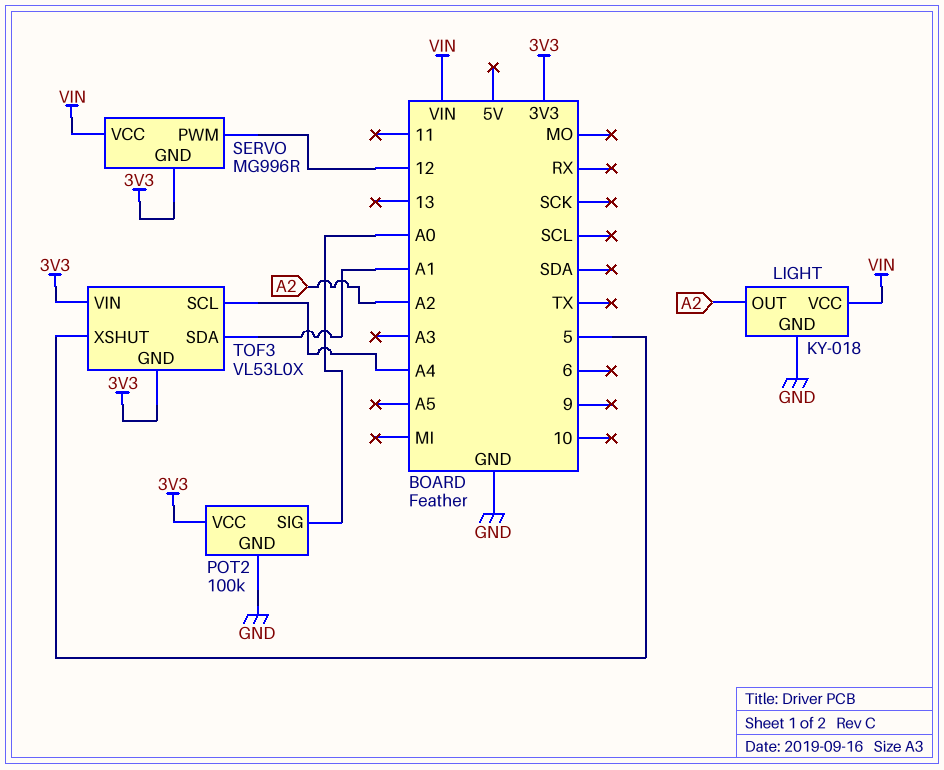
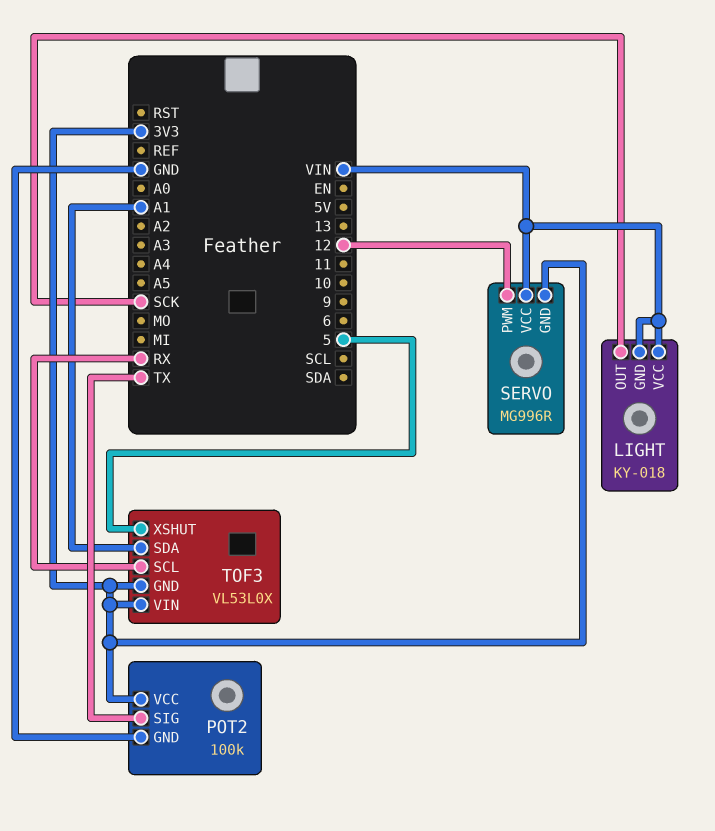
LIGHT pin GND: GND -> VIN
LIGHT pin OUT: A2 -> SCK
POT2 pin SIG: A0 -> TX
TOF3 pin SCL: A4 -> RX

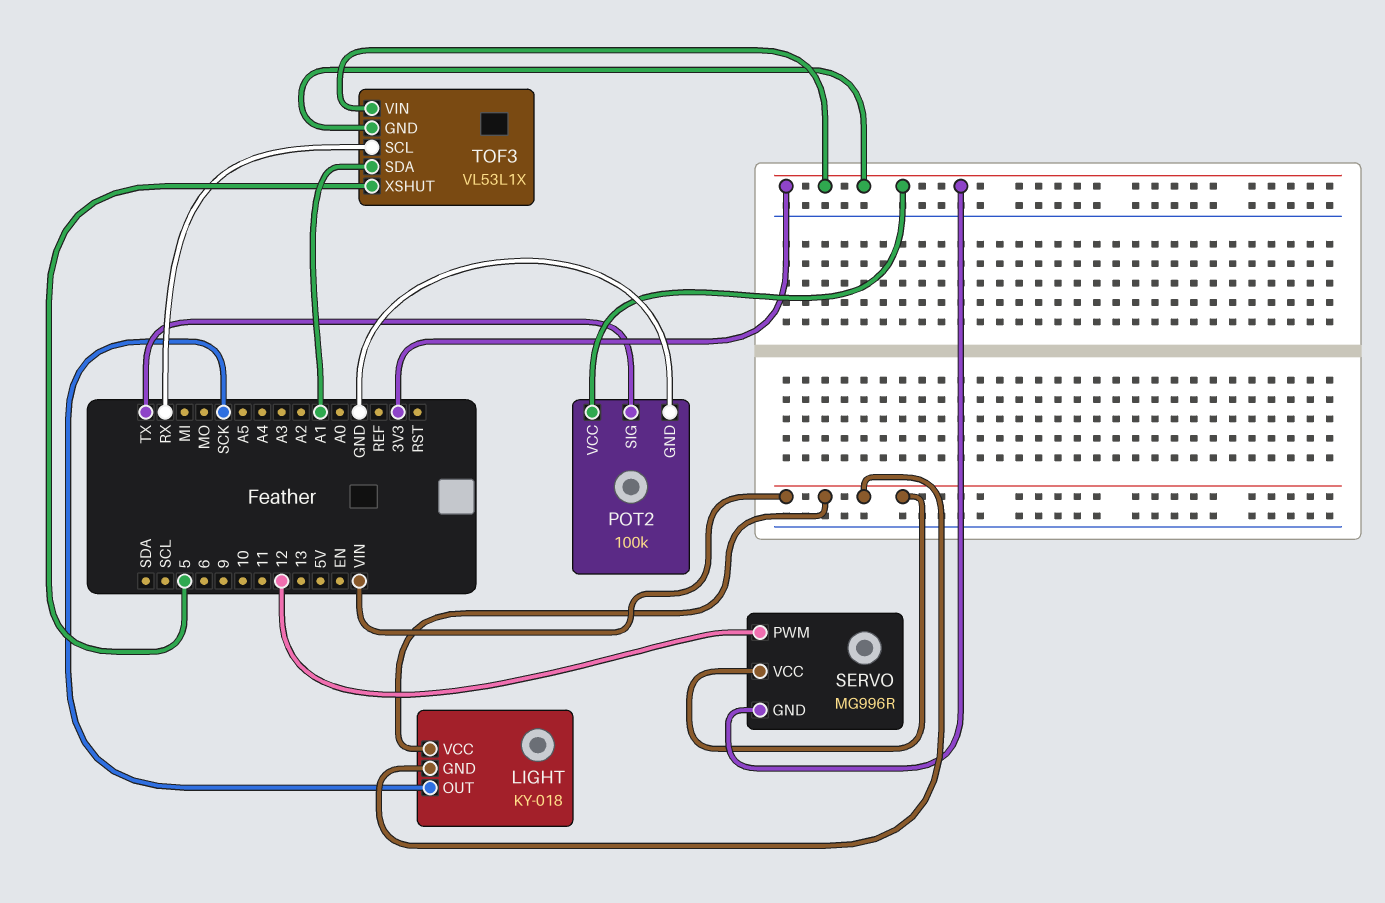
TOF3: VL53L0X -> VL53L1X

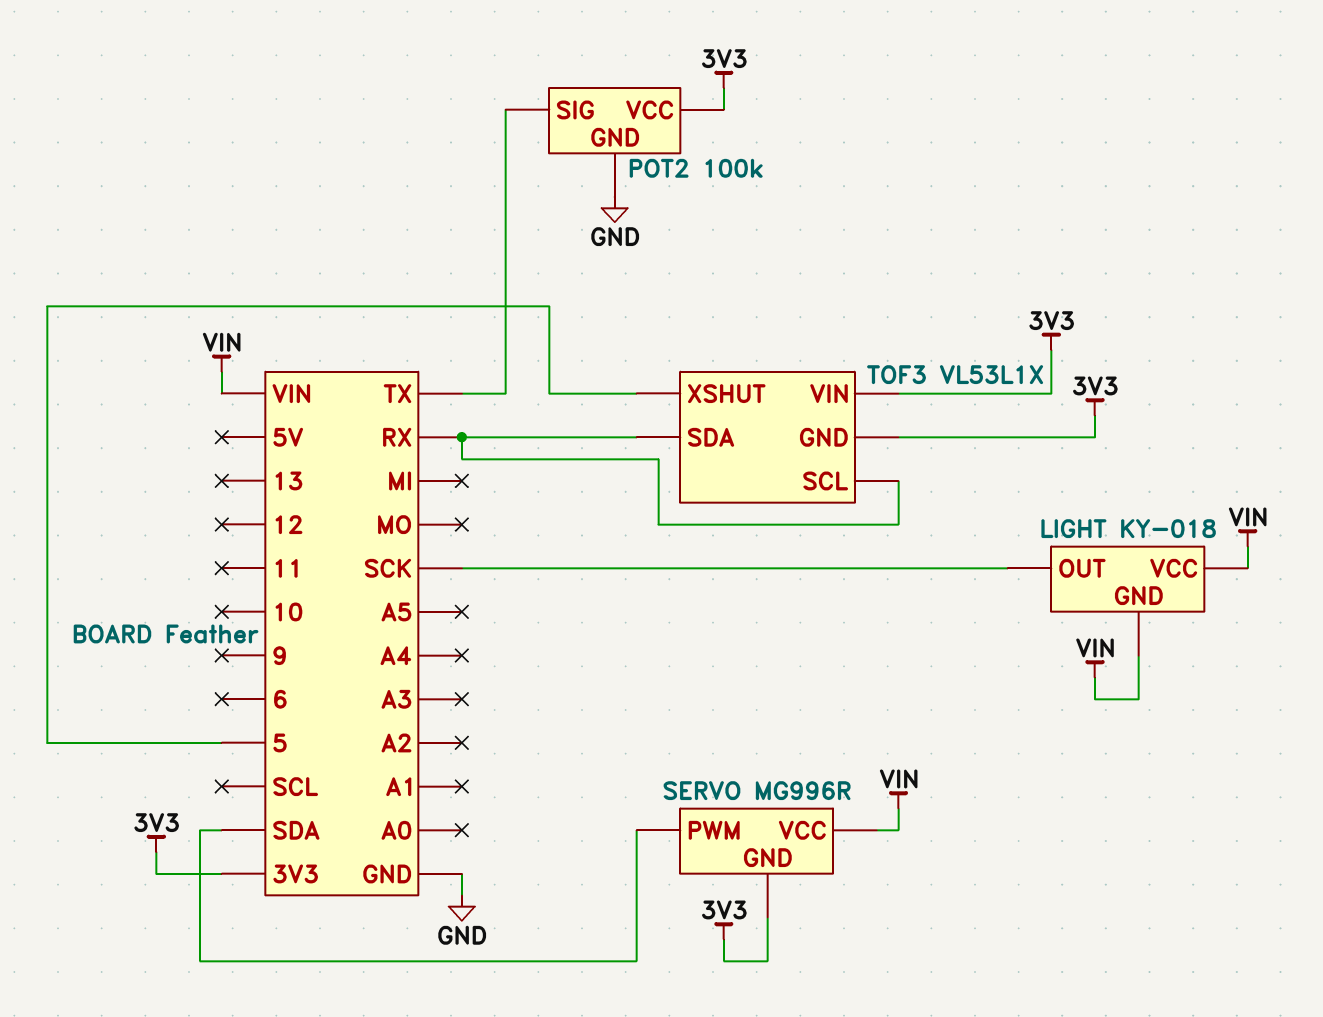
SERVO pin PWM: 12 -> SDA
TOF3 pin SDA: A1 -> RX

